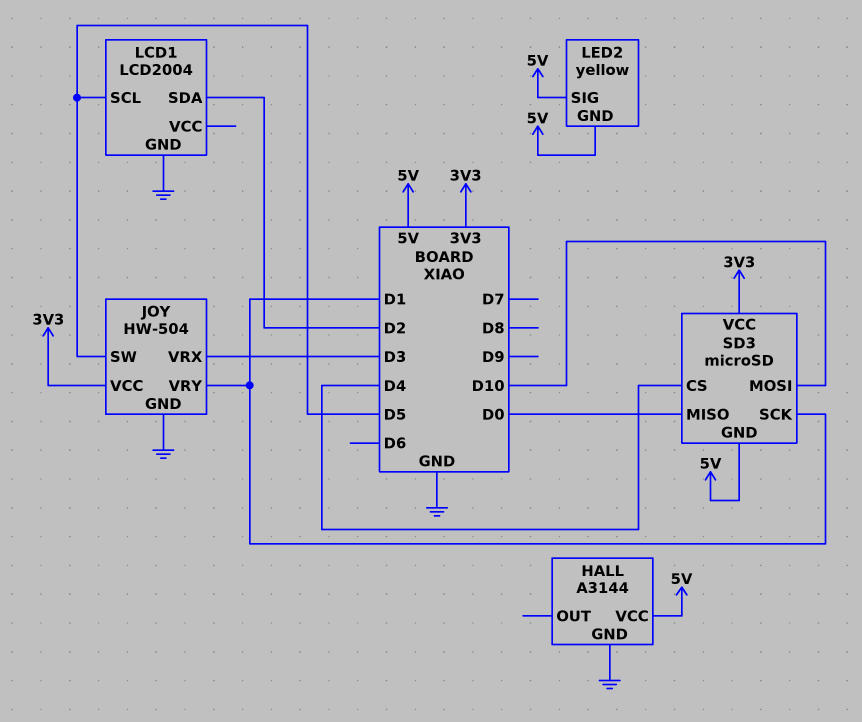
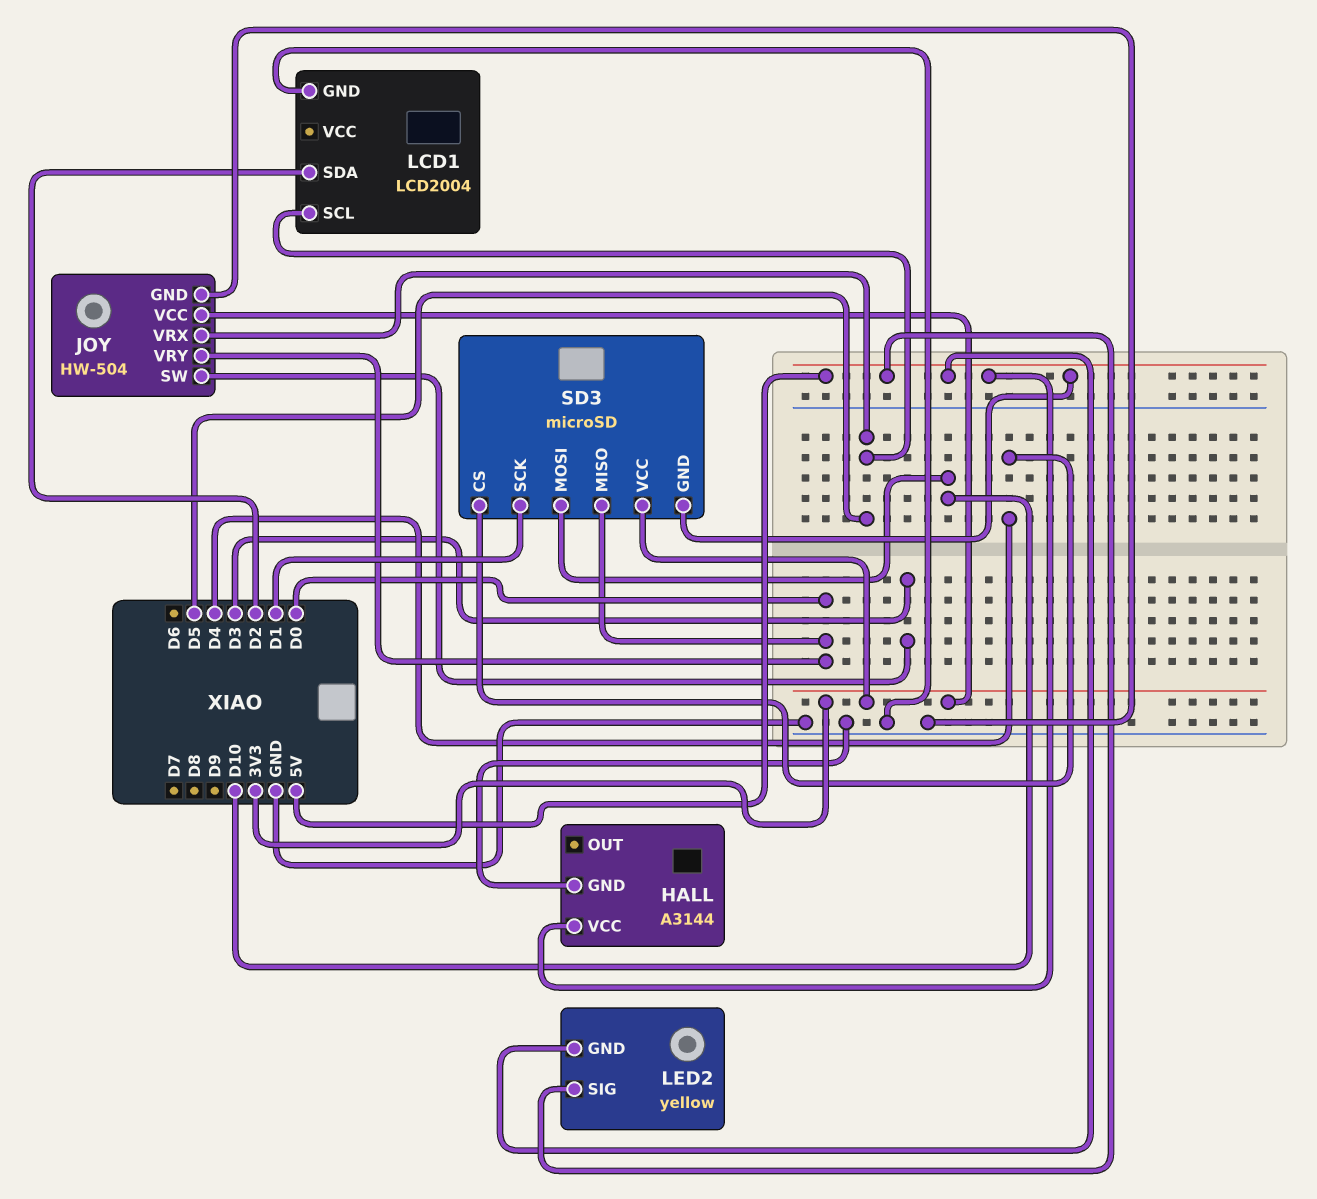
JOY pin SW: D5 -> D3
JOY pin VRX: D3 -> D5
JOY pin VRY: D1 -> D0

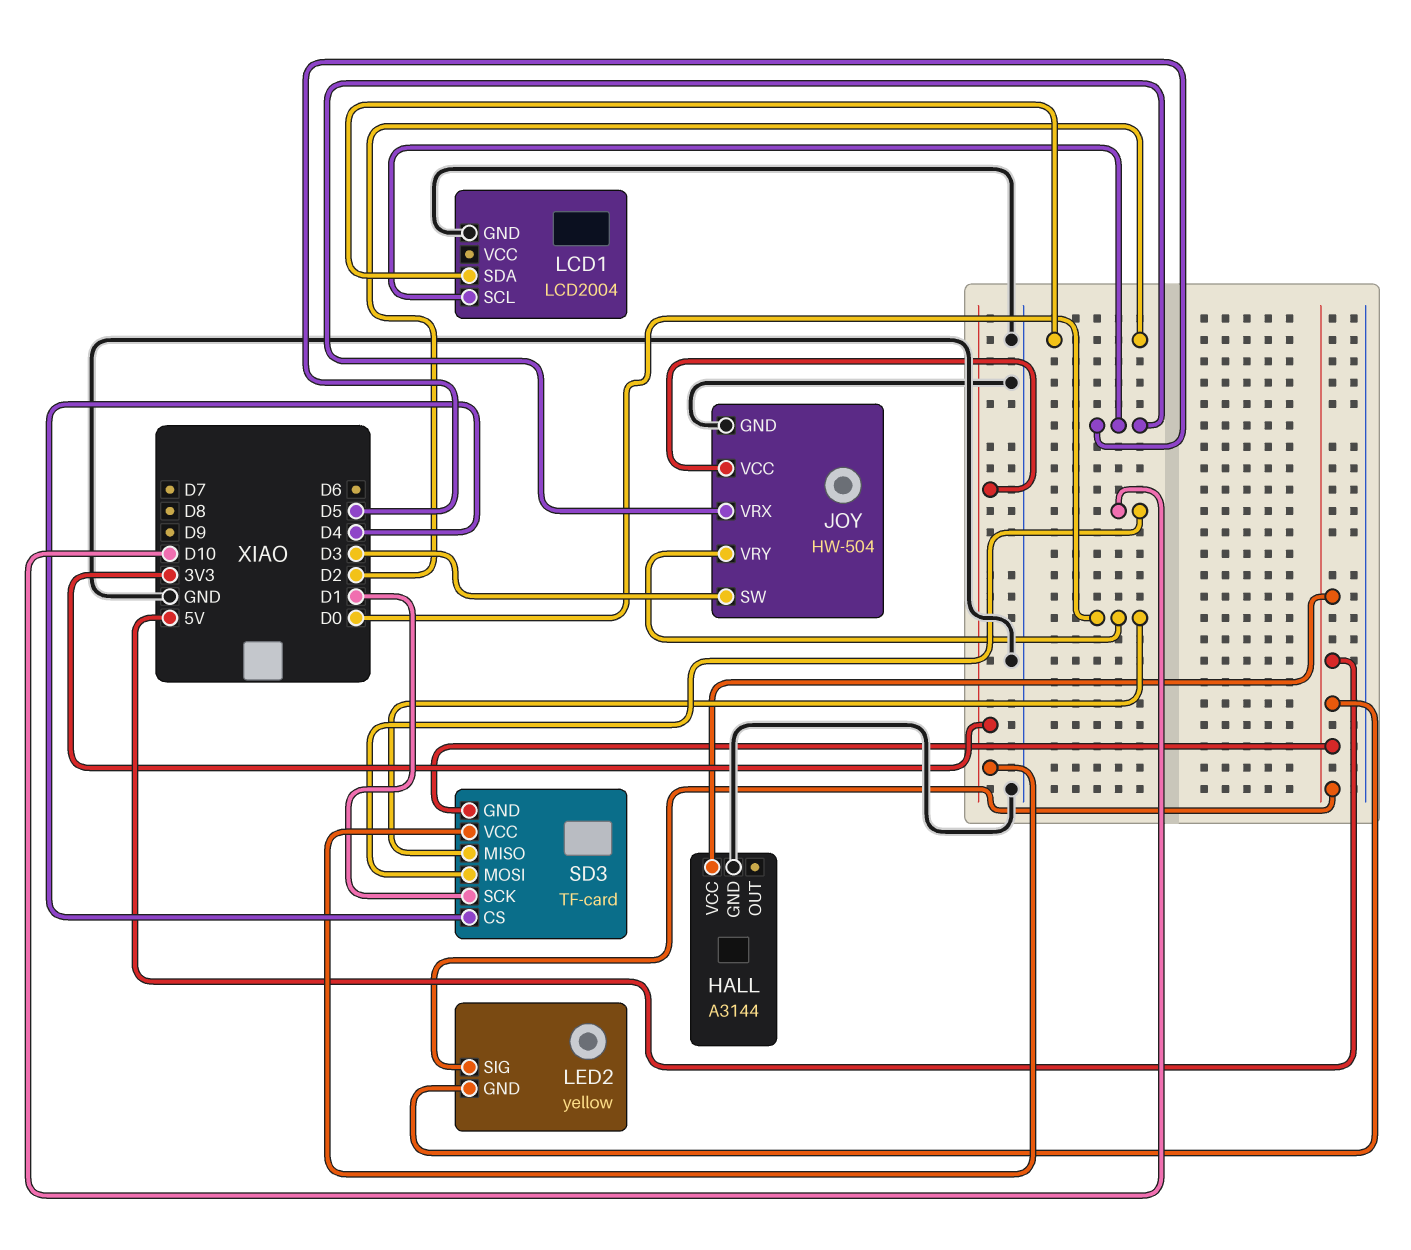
SD3: microSD -> TF-card

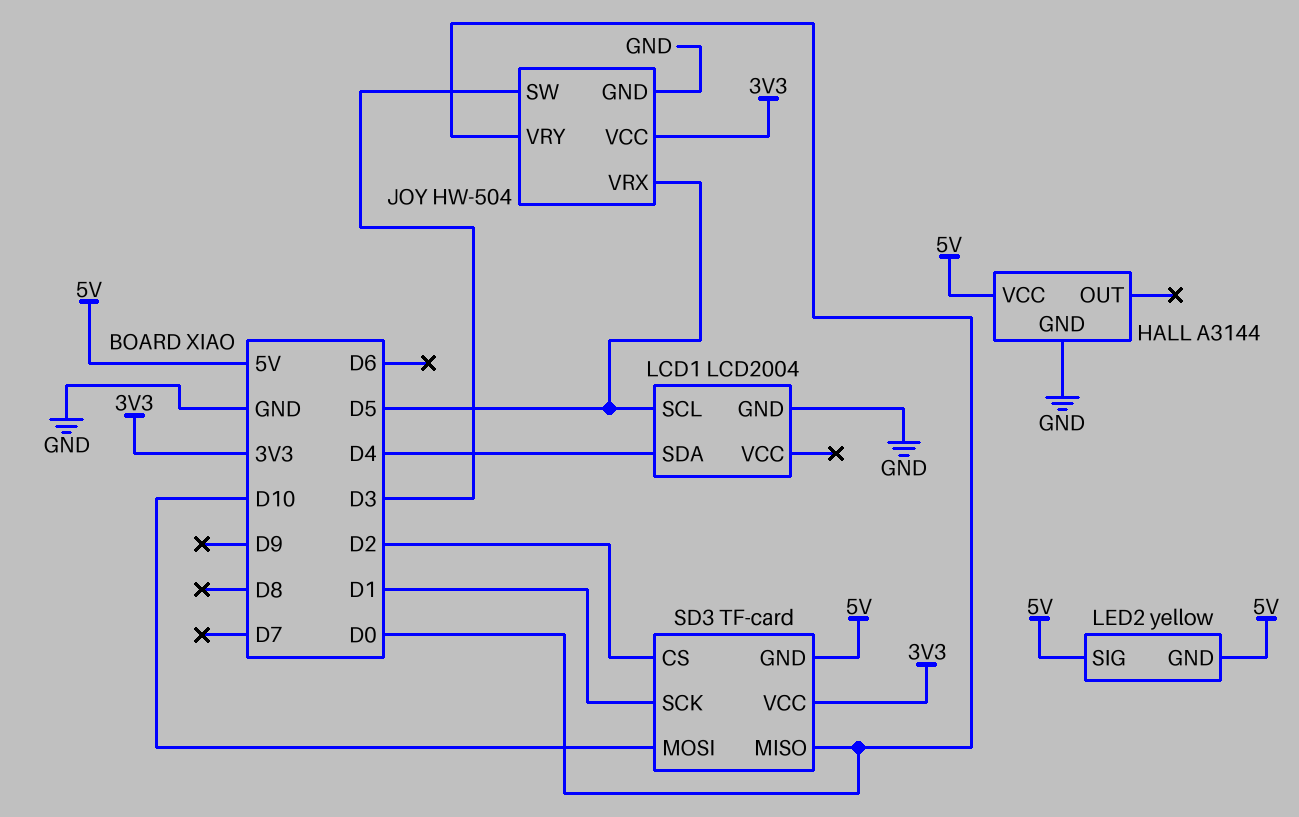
LCD1 pin SDA: D2 -> D4
SD3 pin CS: D4 -> D2

